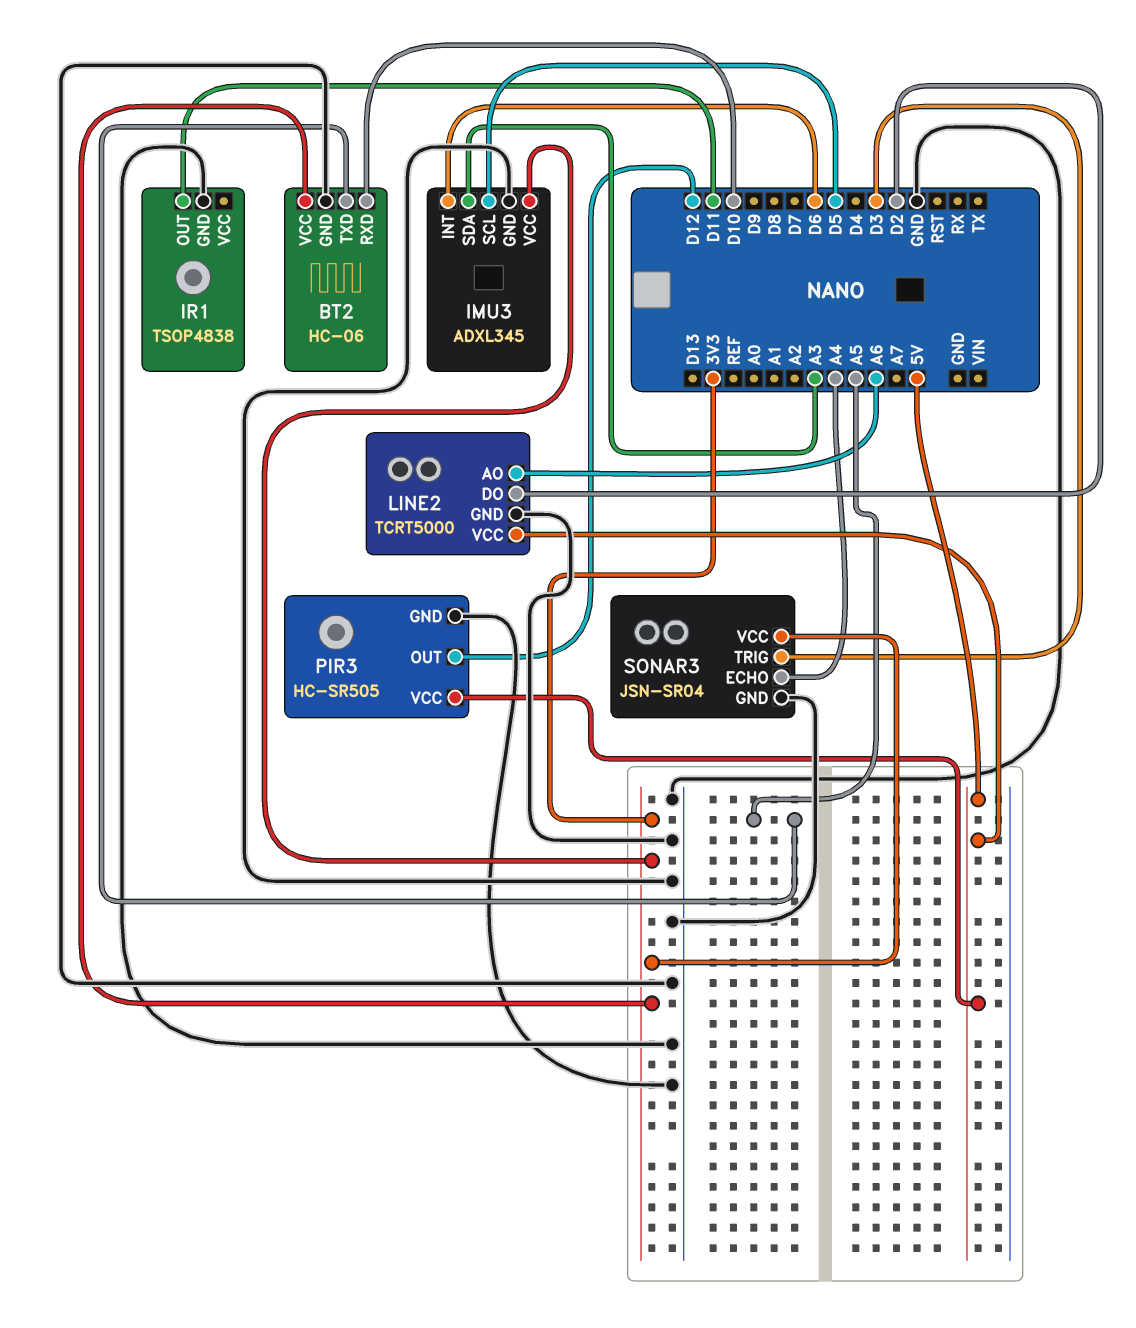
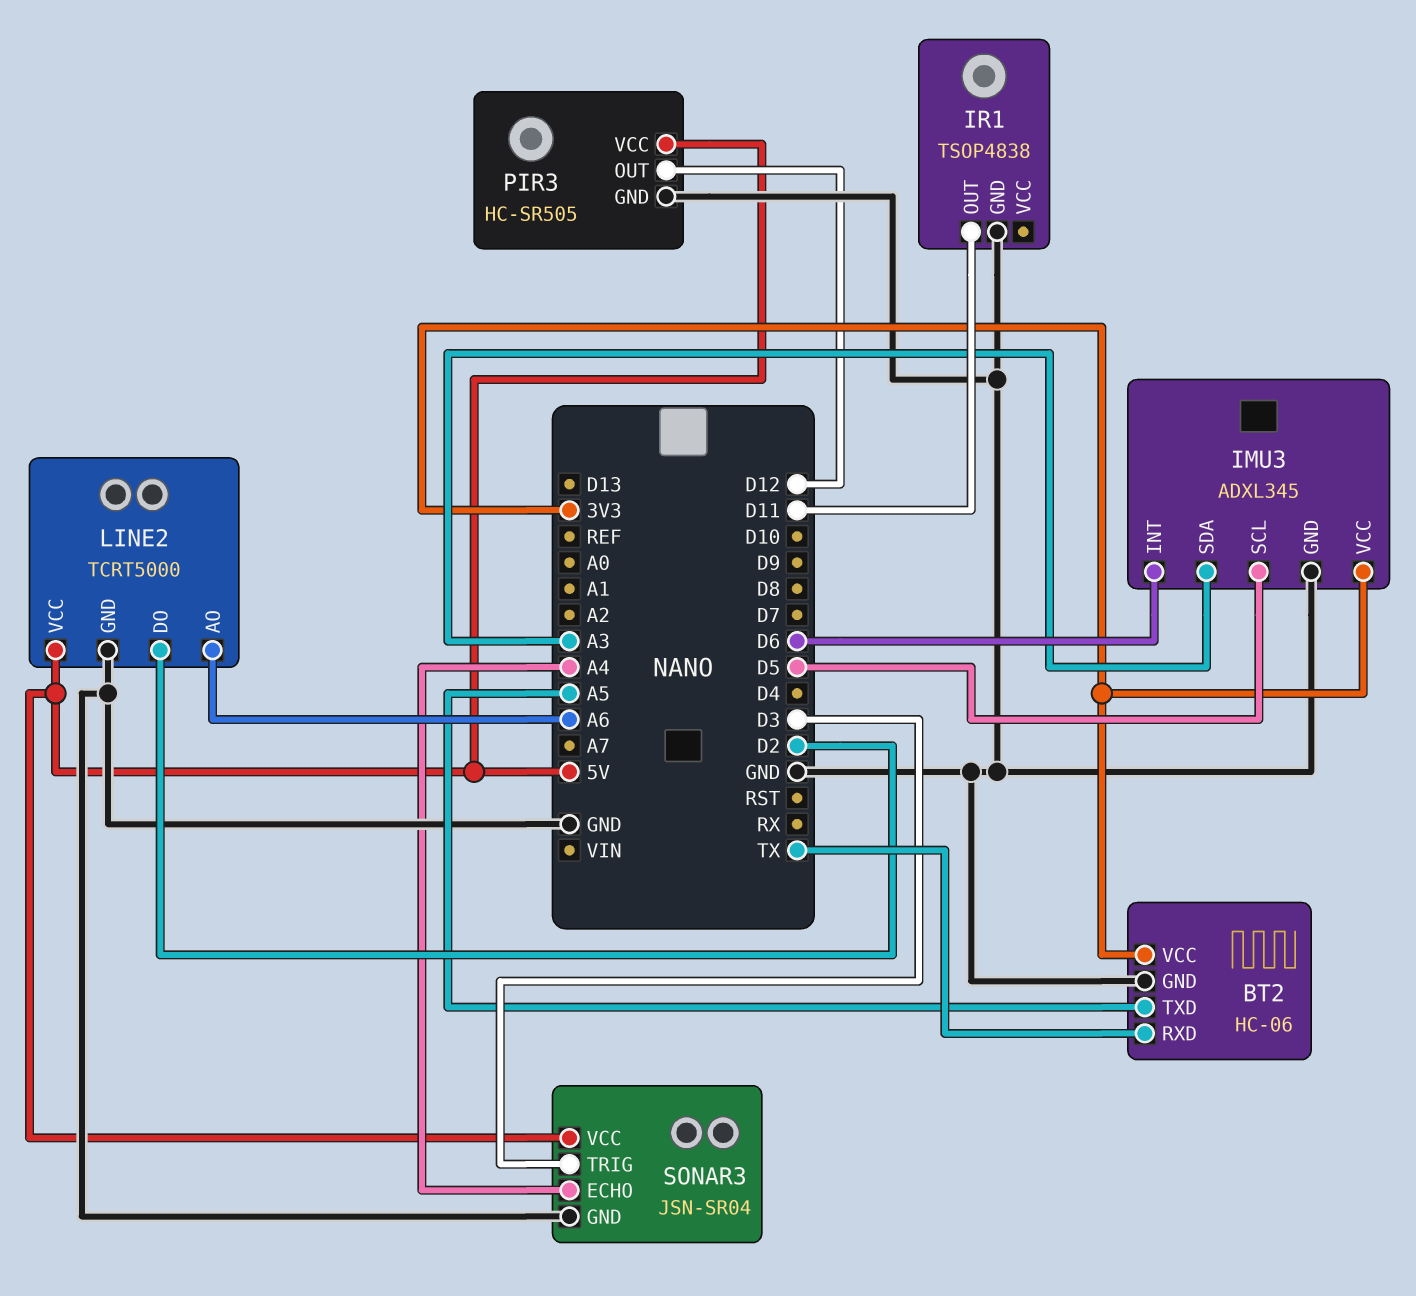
BT2 pin RXD: D10 -> TX
SONAR3 pin VCC: 3V3 -> 5V

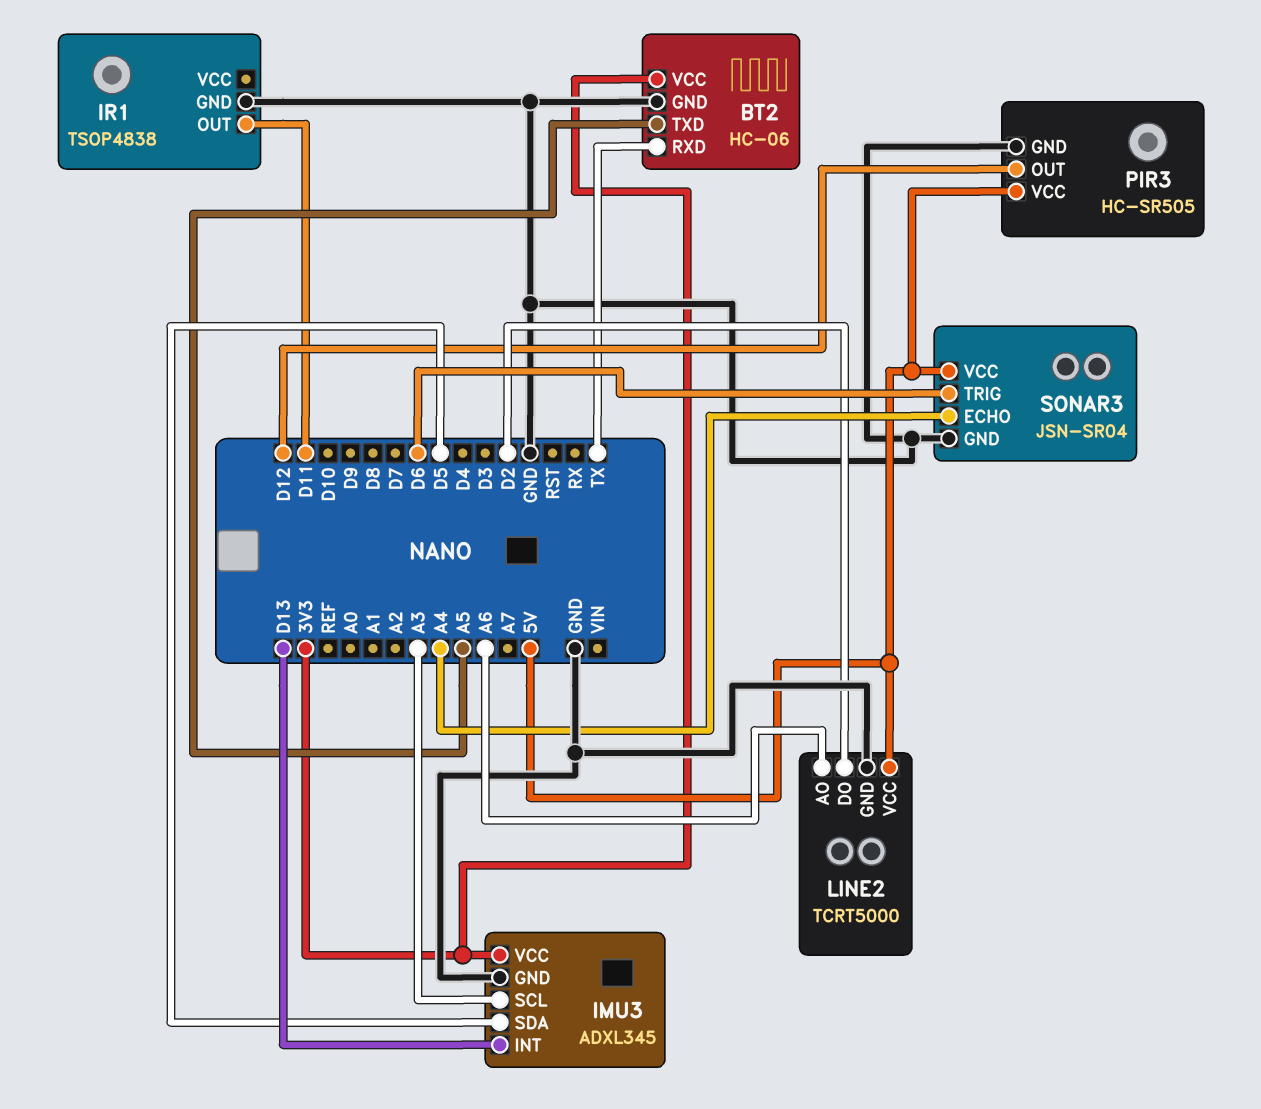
IMU3 pin INT: D6 -> D13
IMU3 pin SCL: D5 -> A3
IMU3 pin SDA: A3 -> D5
SONAR3 pin TRIG: D3 -> D6

